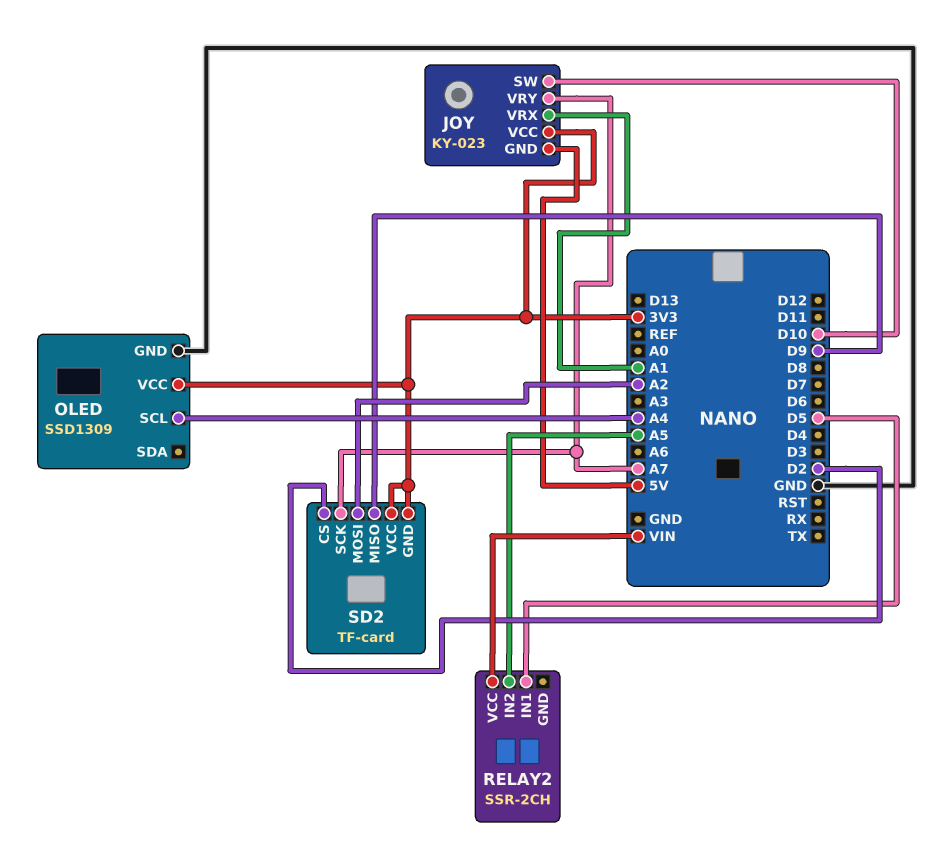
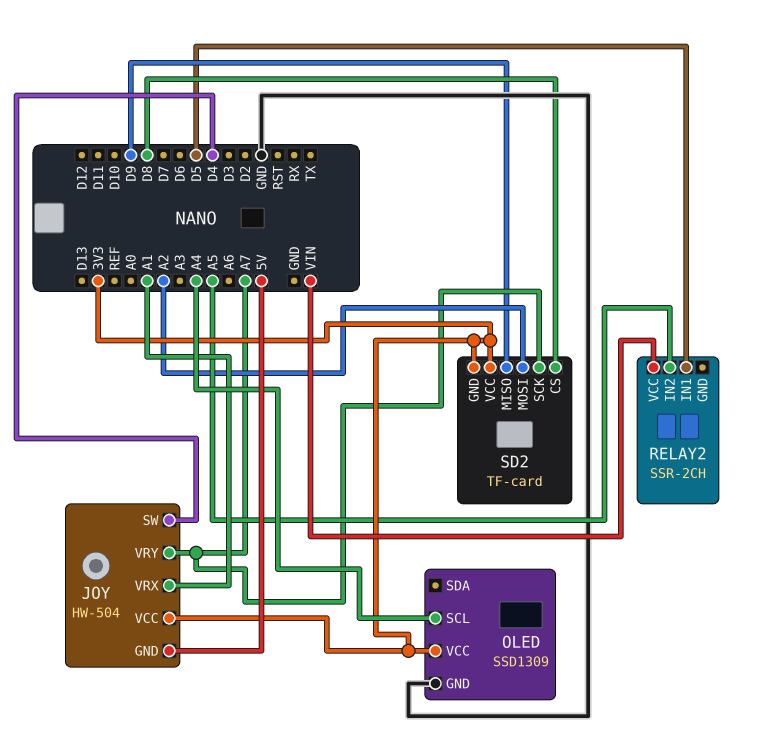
JOY: KY-023 -> HW-504
JOY pin SW: D10 -> D4
SD2 pin CS: D2 -> D8

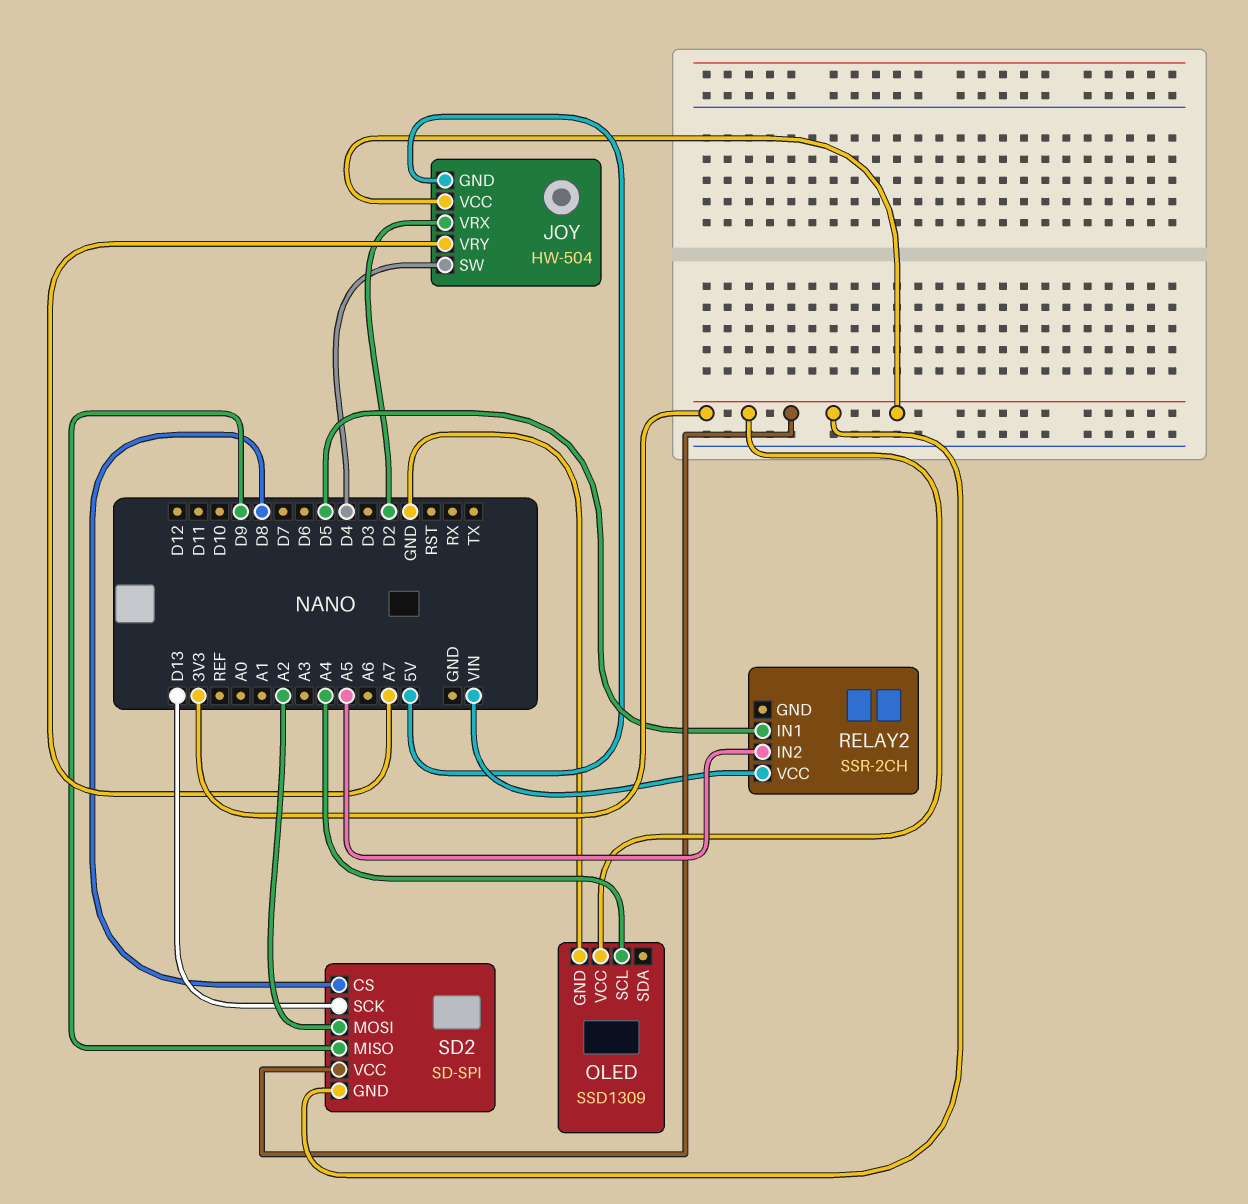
JOY pin VRX: A1 -> D2
SD2: TF-card -> SD-SPI
SD2 pin SCK: A7 -> D13

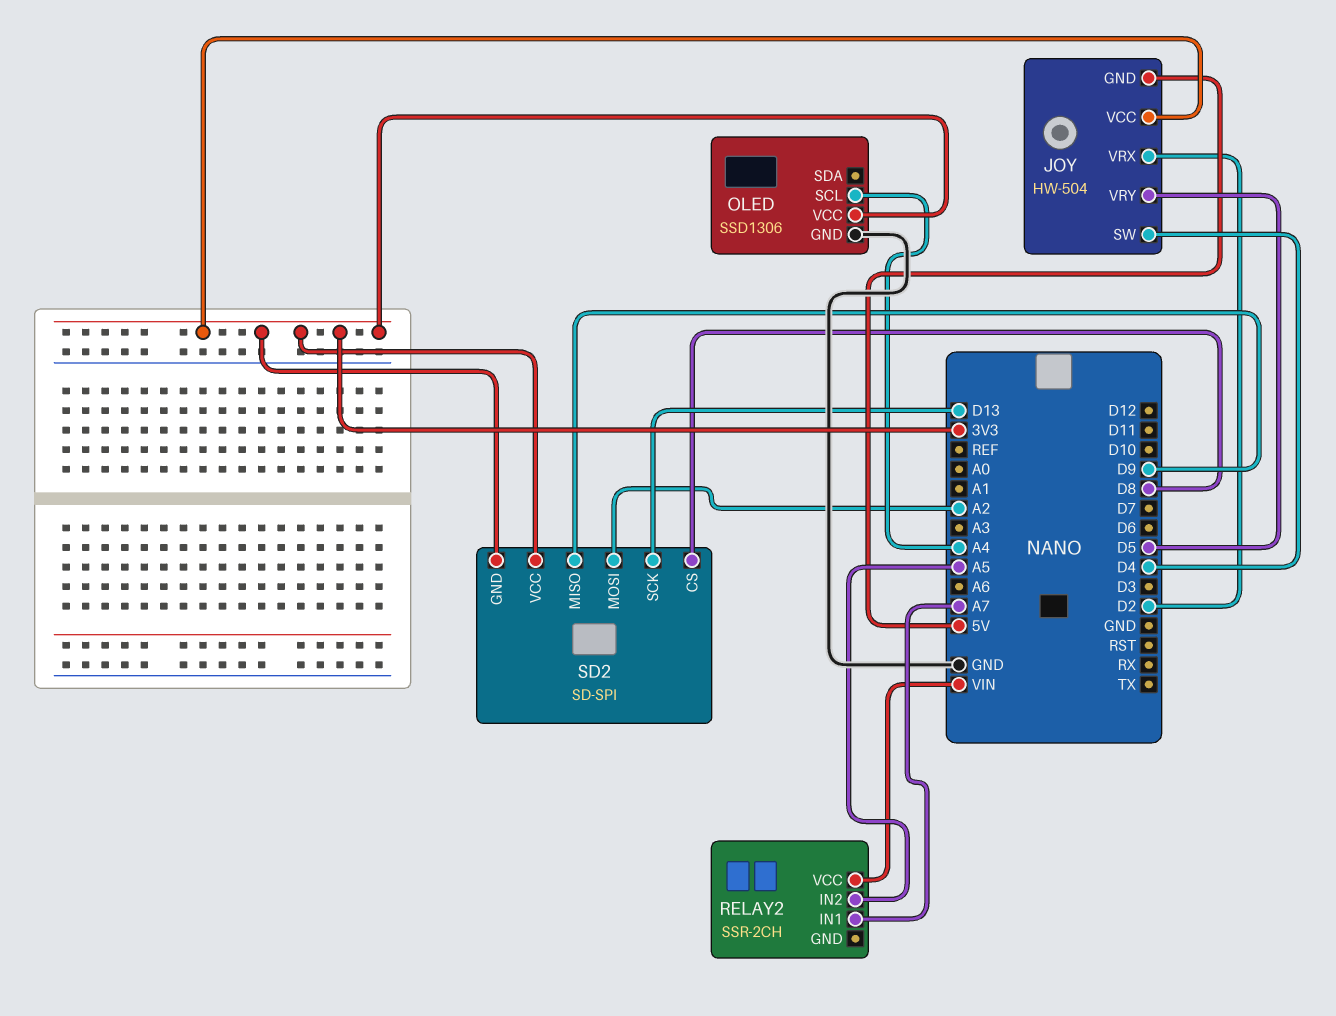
JOY pin VRY: A7 -> D5
OLED: SSD1309 -> SSD1306
RELAY2 pin IN1: D5 -> A7

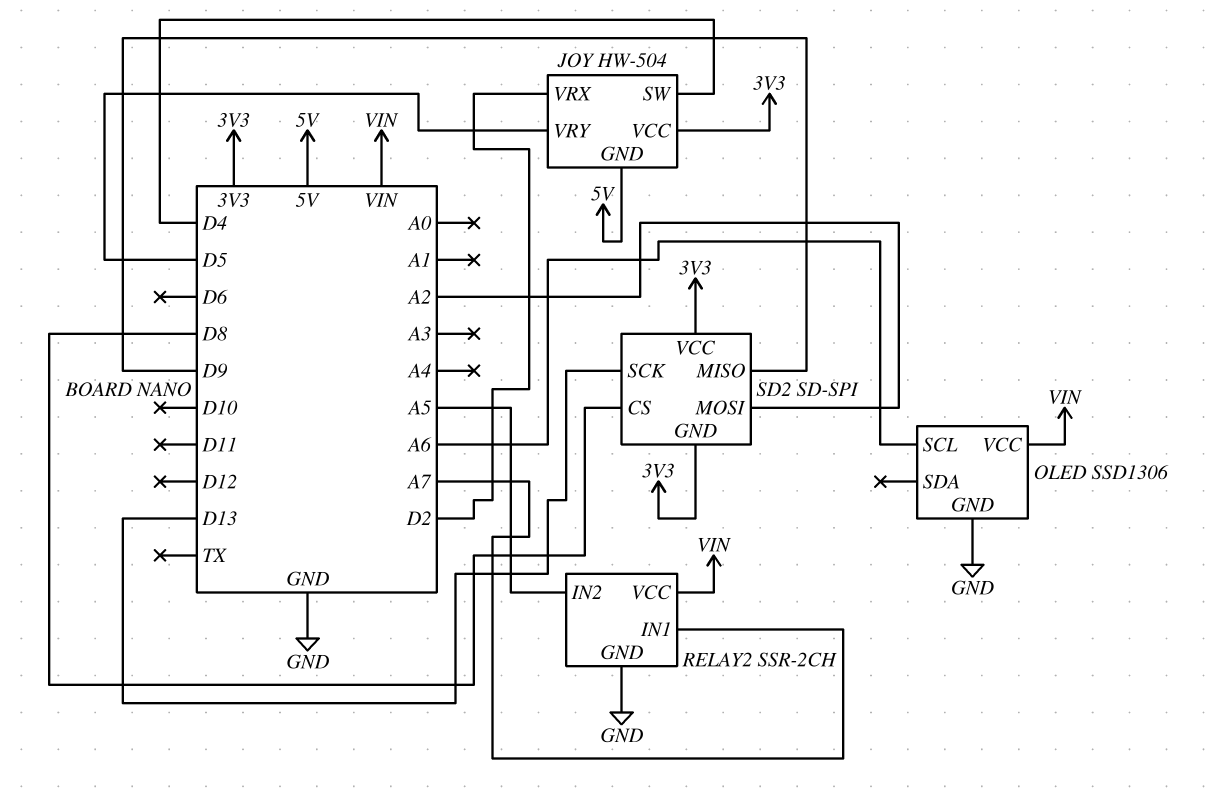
OLED pin SCL: A4 -> A6
OLED pin VCC: 3V3 -> VIN
RELAY2 pin GND: none -> GND

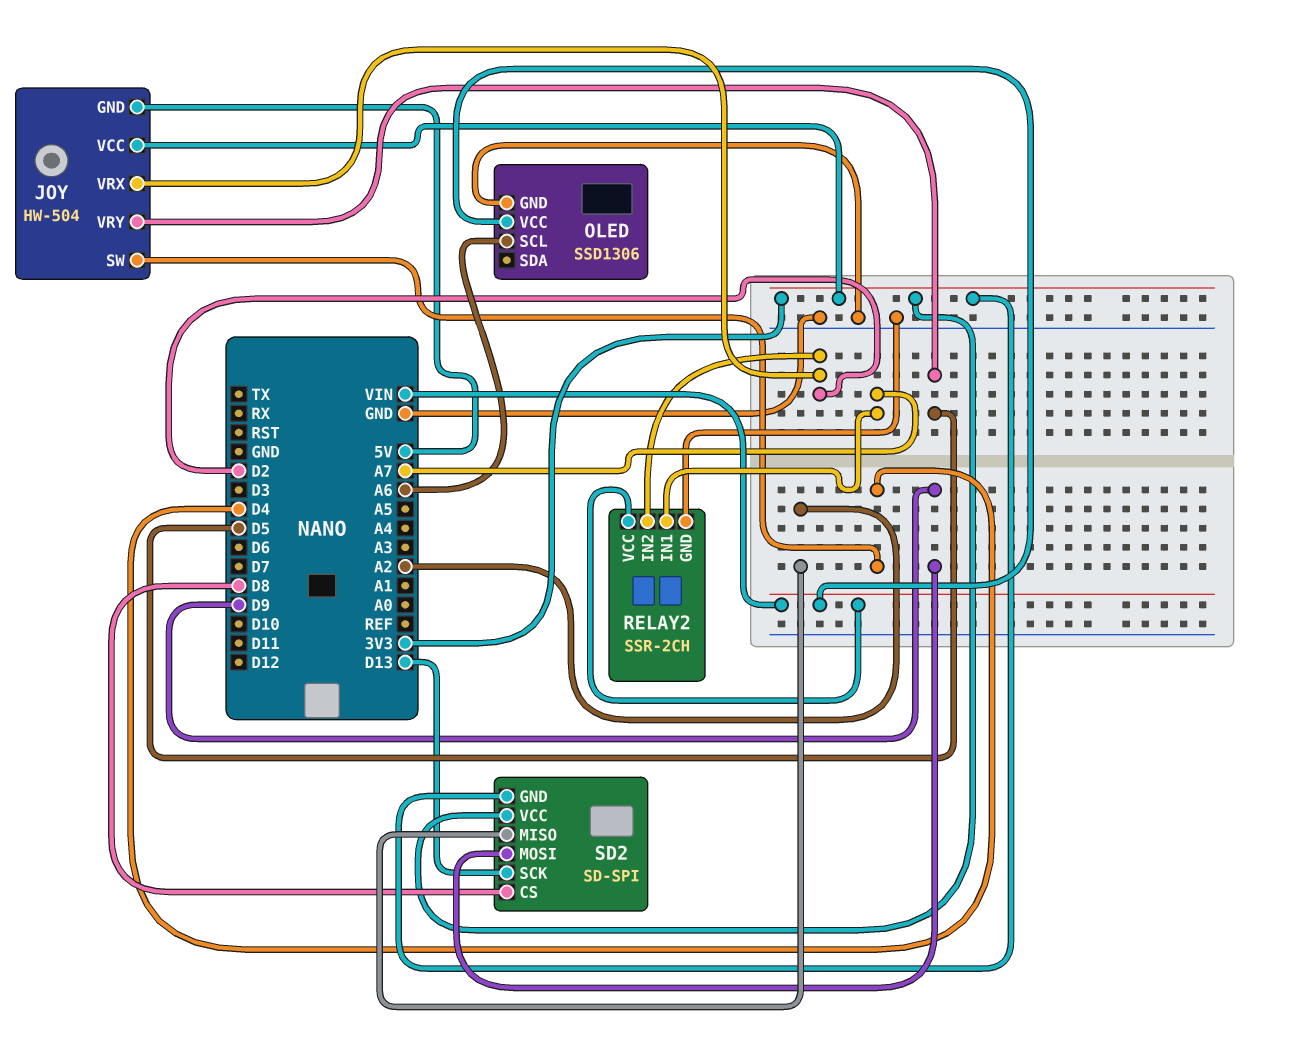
RELAY2 pin IN2: A5 -> D2
SD2 pin MISO: D9 -> A2
SD2 pin MOSI: A2 -> D9

